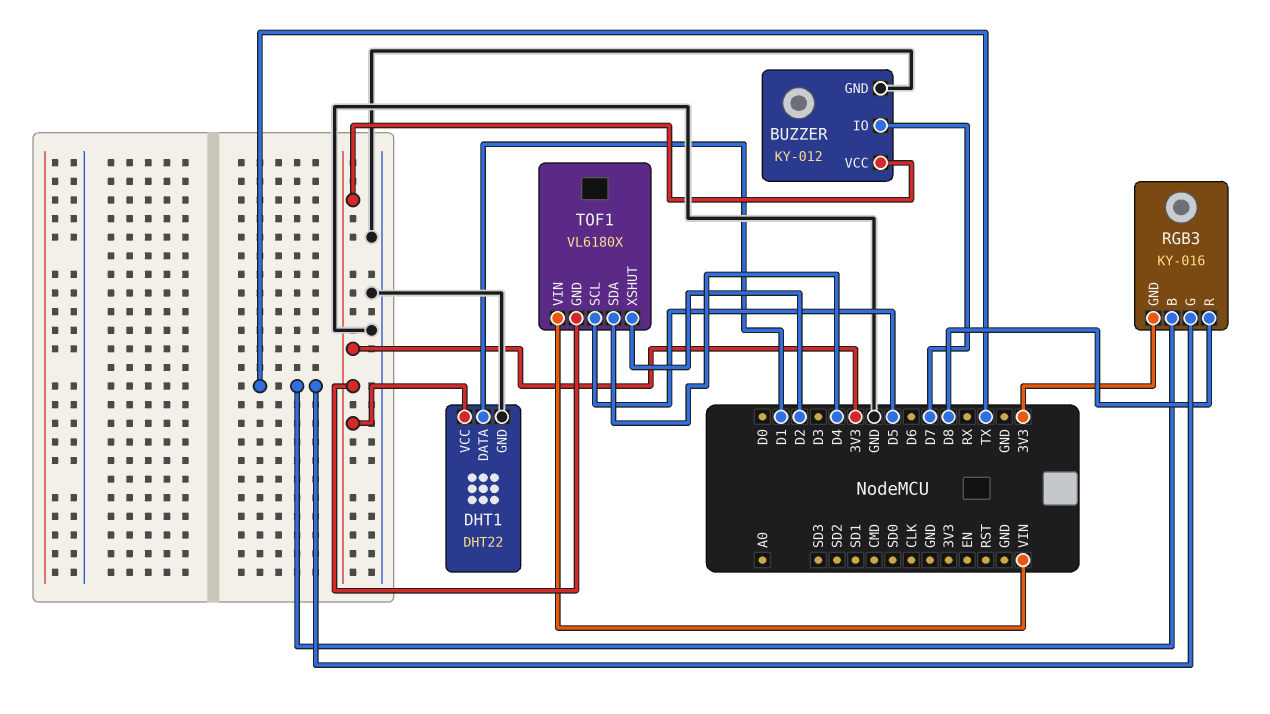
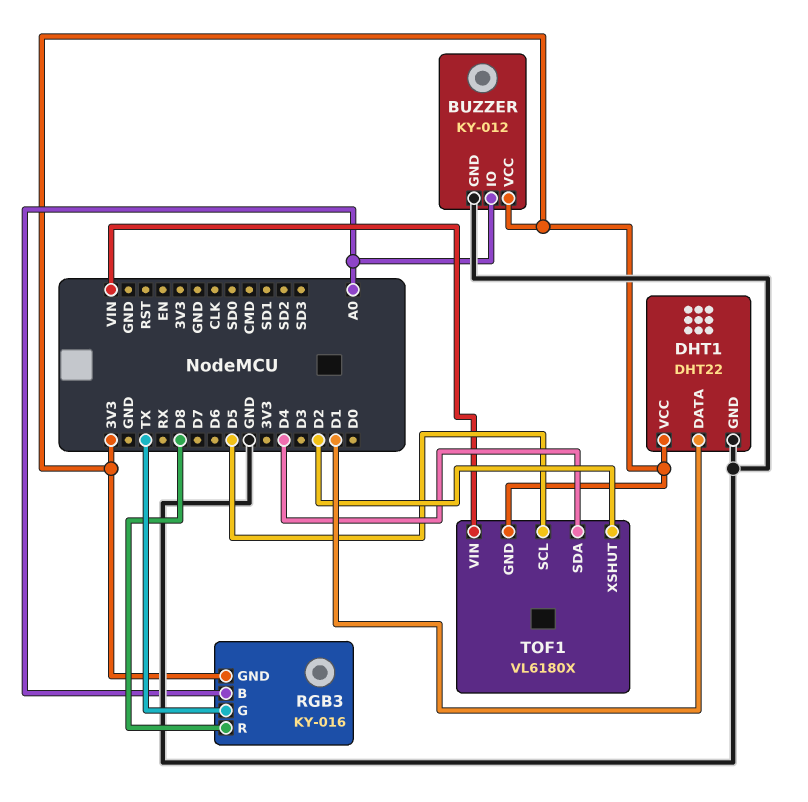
BUZZER pin IO: D7 -> A0
RGB3 pin B: TX -> A0

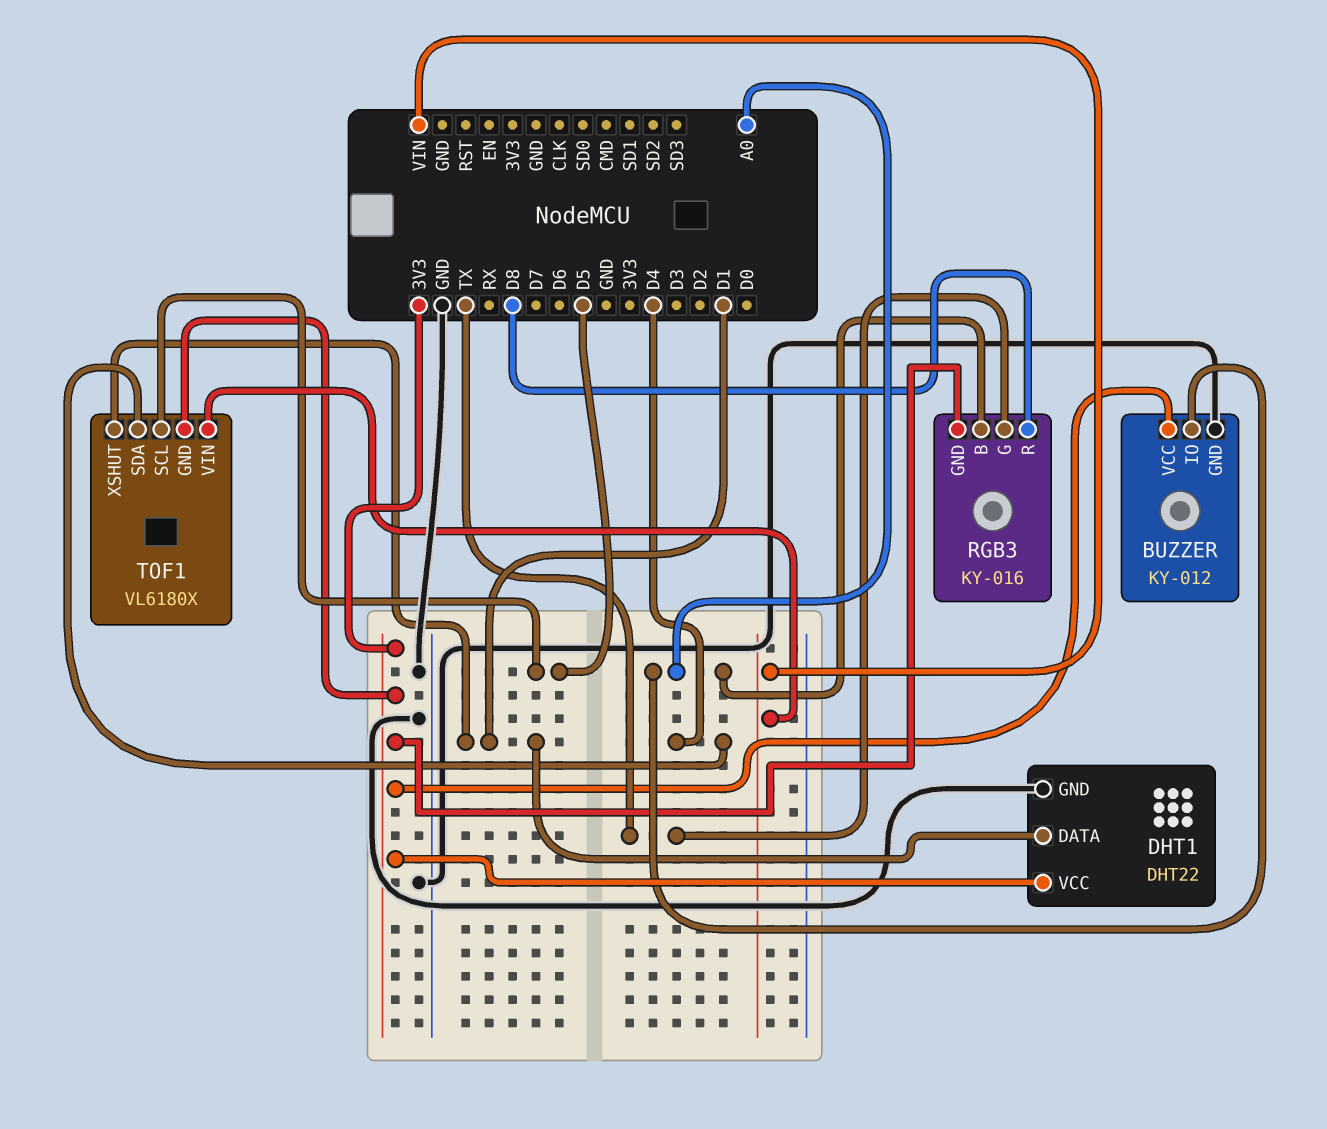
TOF1 pin XSHUT: D2 -> D1

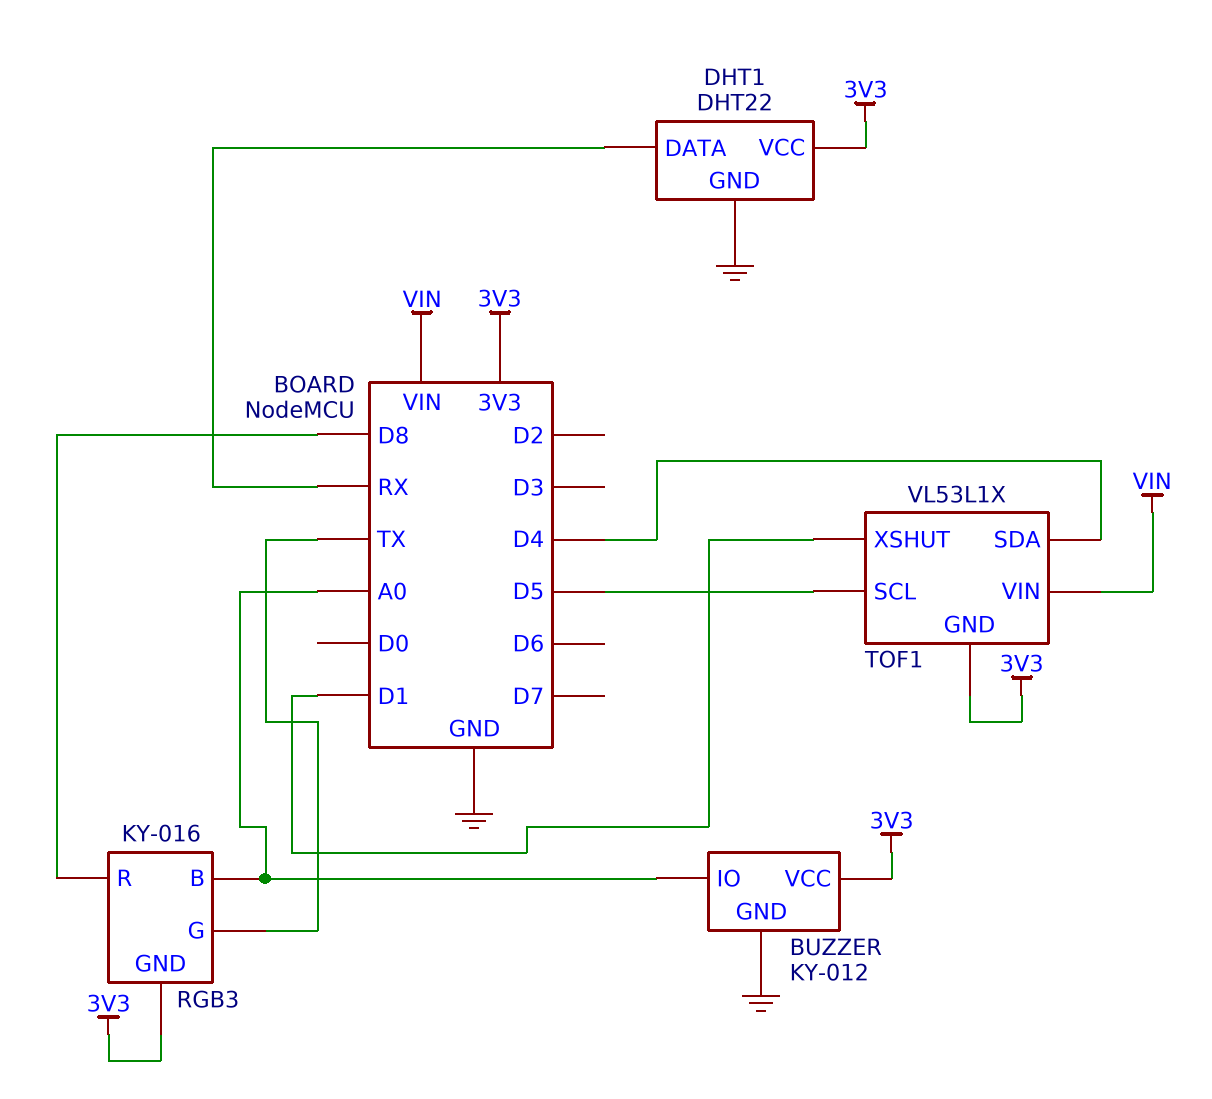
DHT1 pin DATA: D1 -> RX
TOF1: VL6180X -> VL53L1X

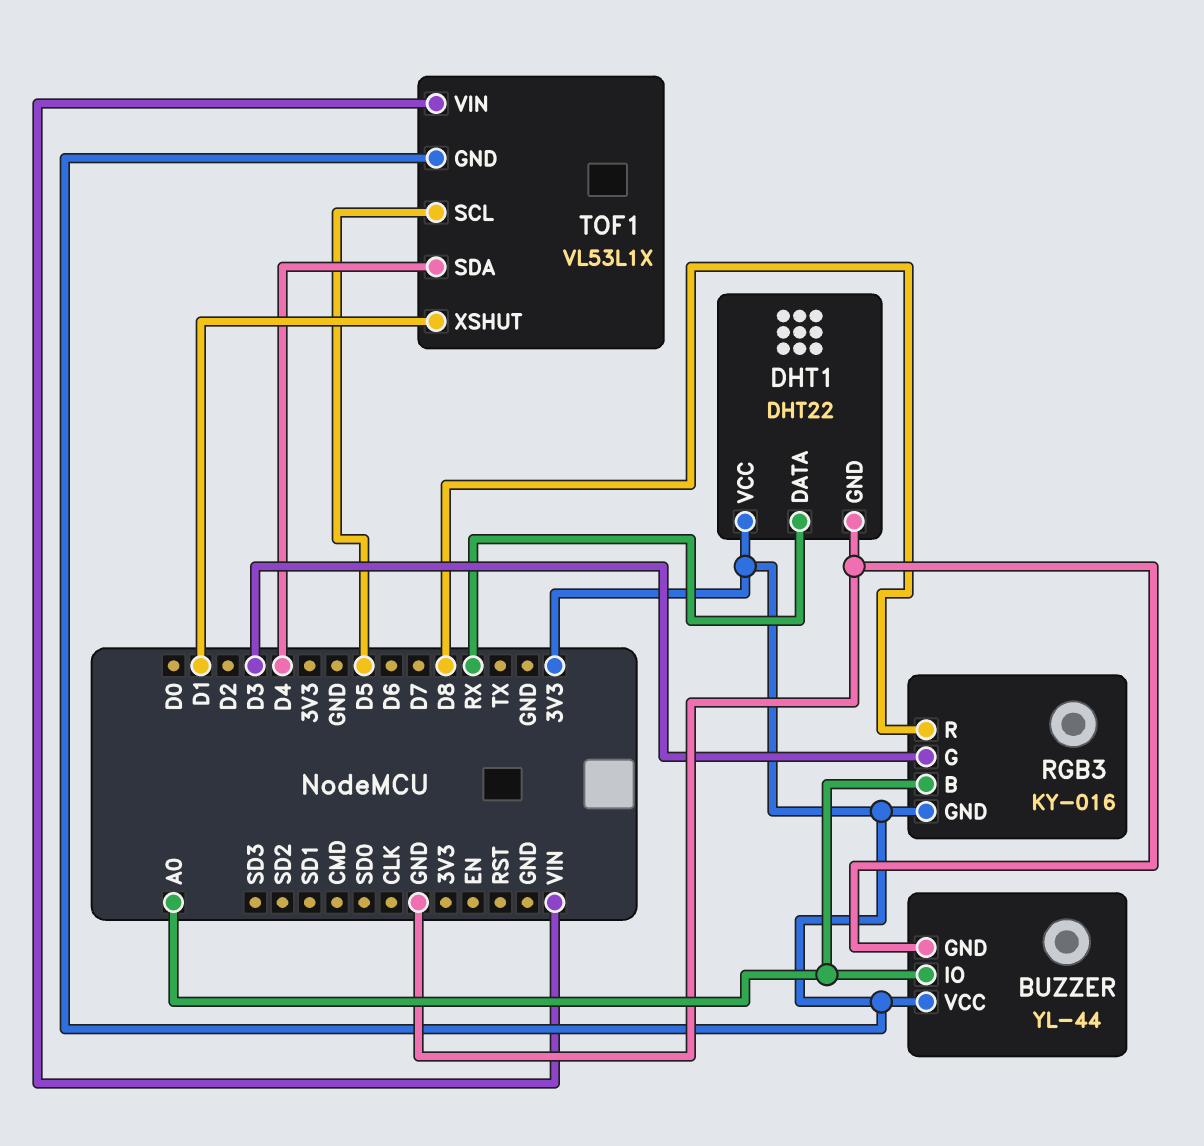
BUZZER: KY-012 -> YL-44
RGB3 pin G: TX -> D3

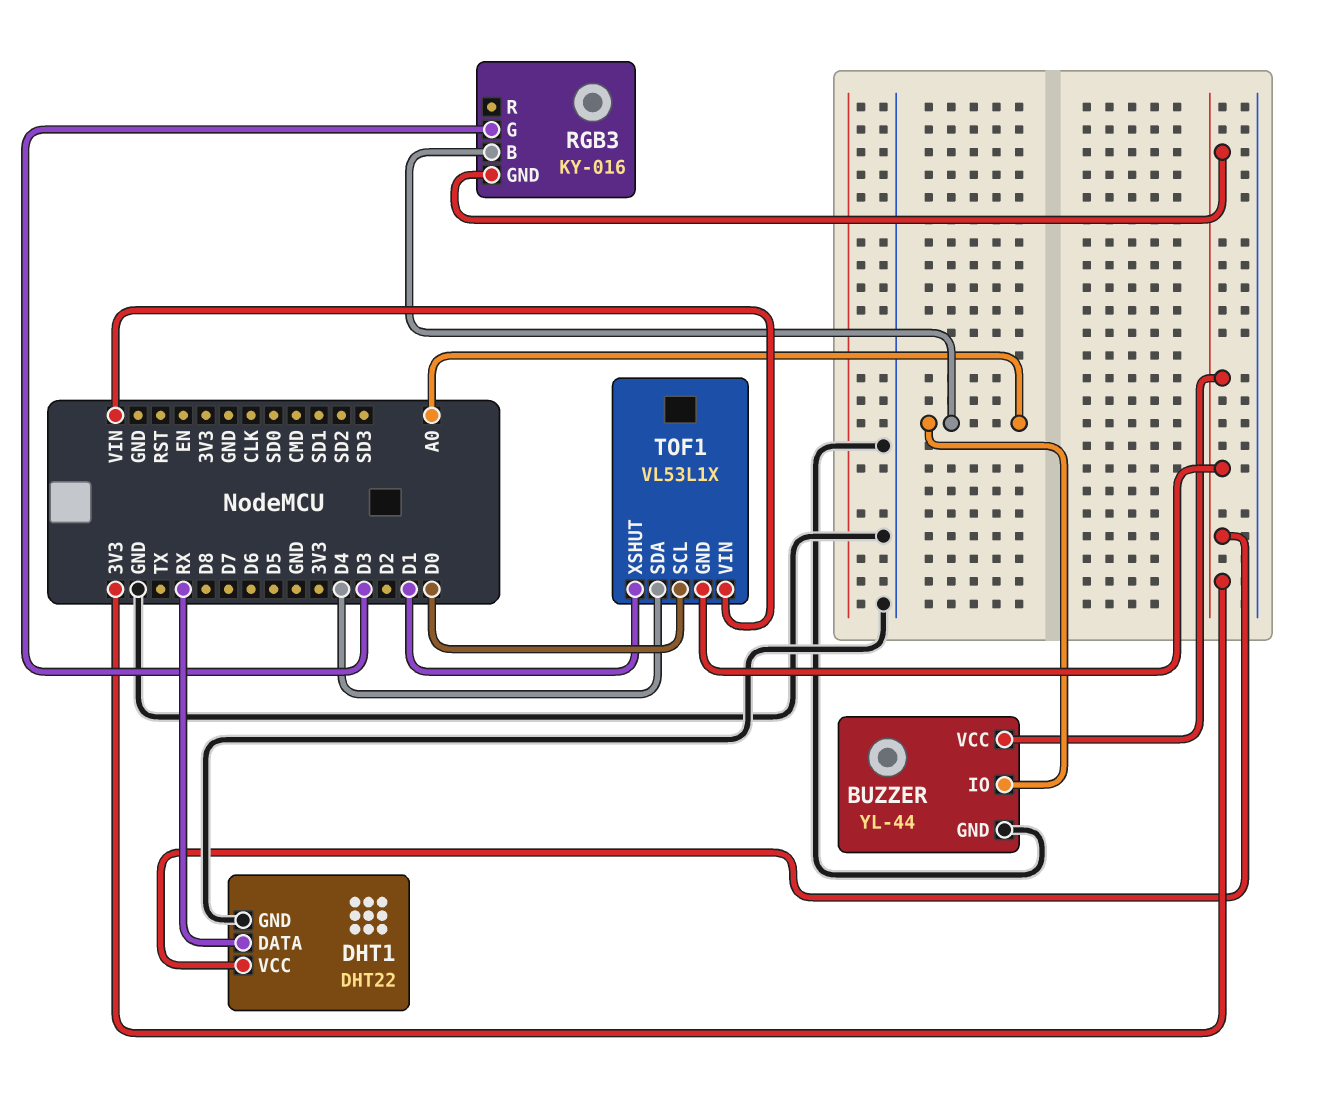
RGB3 pin R: D8 -> none
TOF1 pin SCL: D5 -> D0

